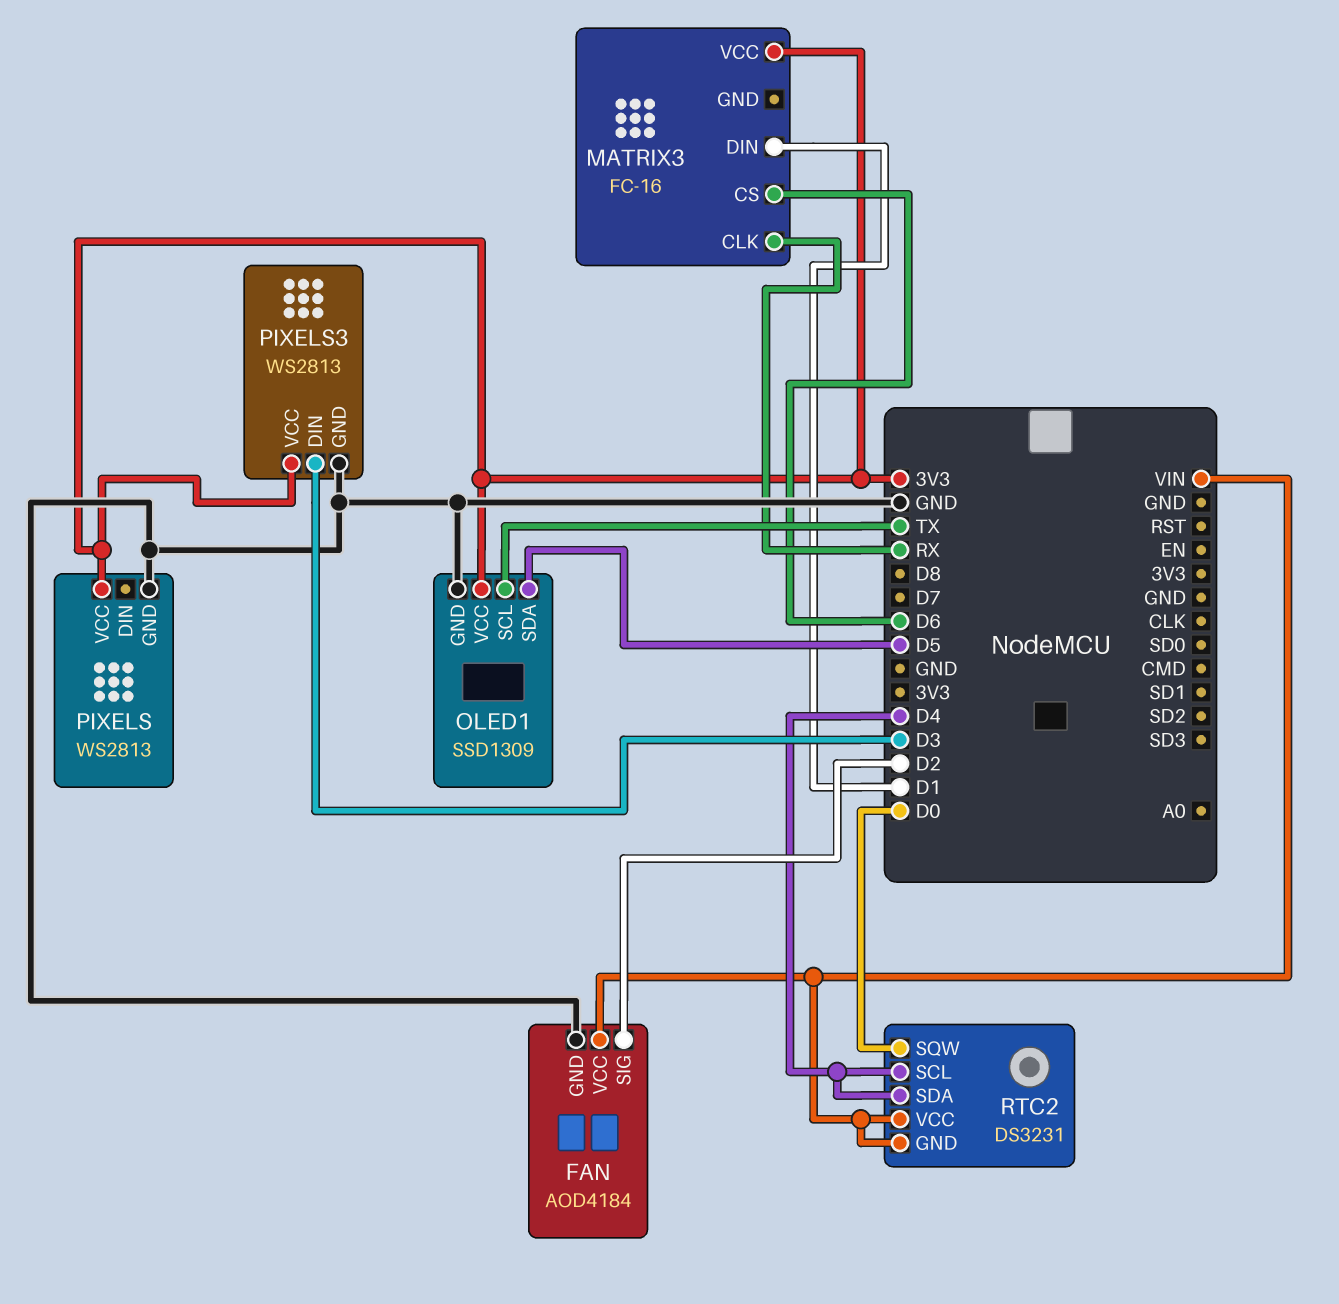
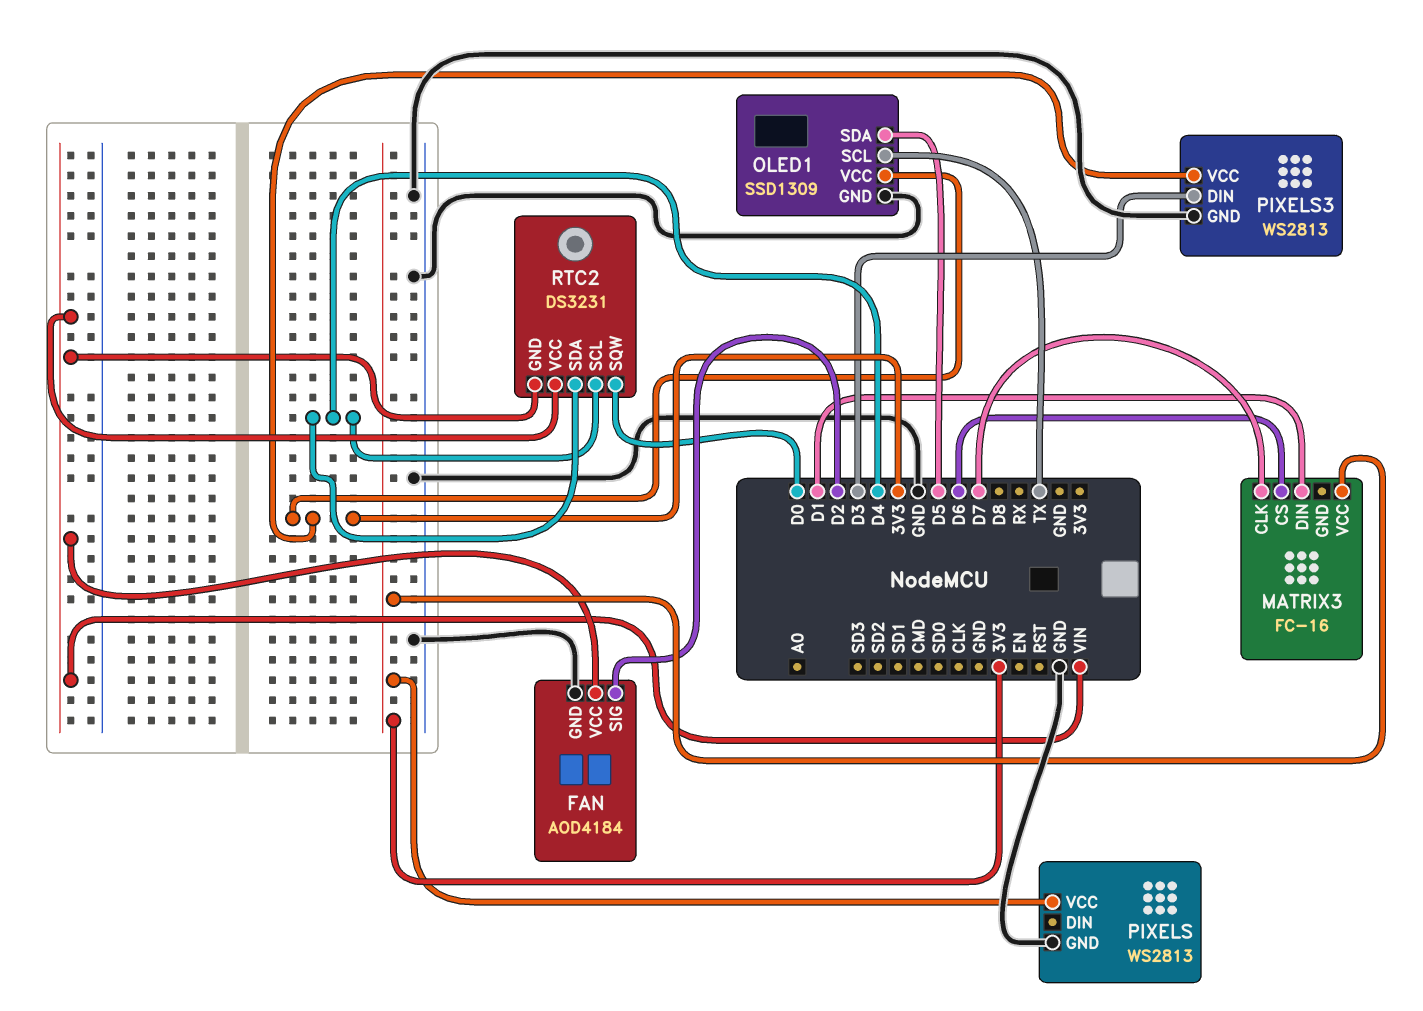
MATRIX3 pin CLK: RX -> D7

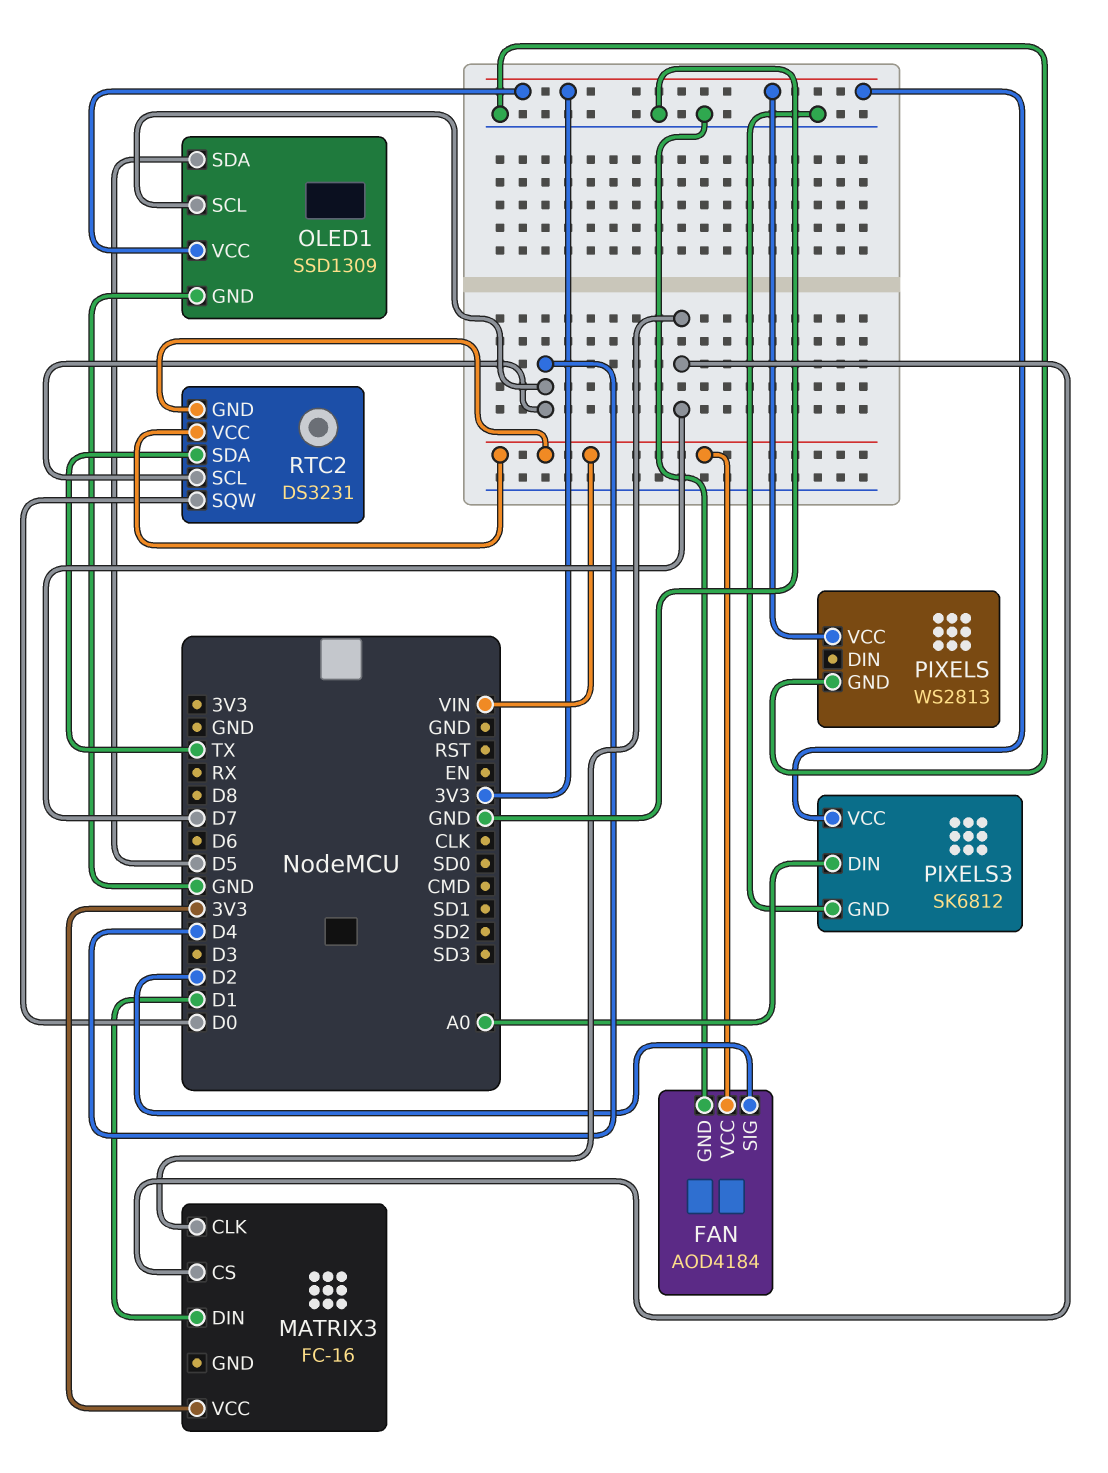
MATRIX3 pin CS: D6 -> D7
OLED1 pin SCL: TX -> D4
PIXELS3: WS2813 -> SK6812
PIXELS3 pin DIN: D3 -> A0
RTC2 pin SDA: D4 -> TX

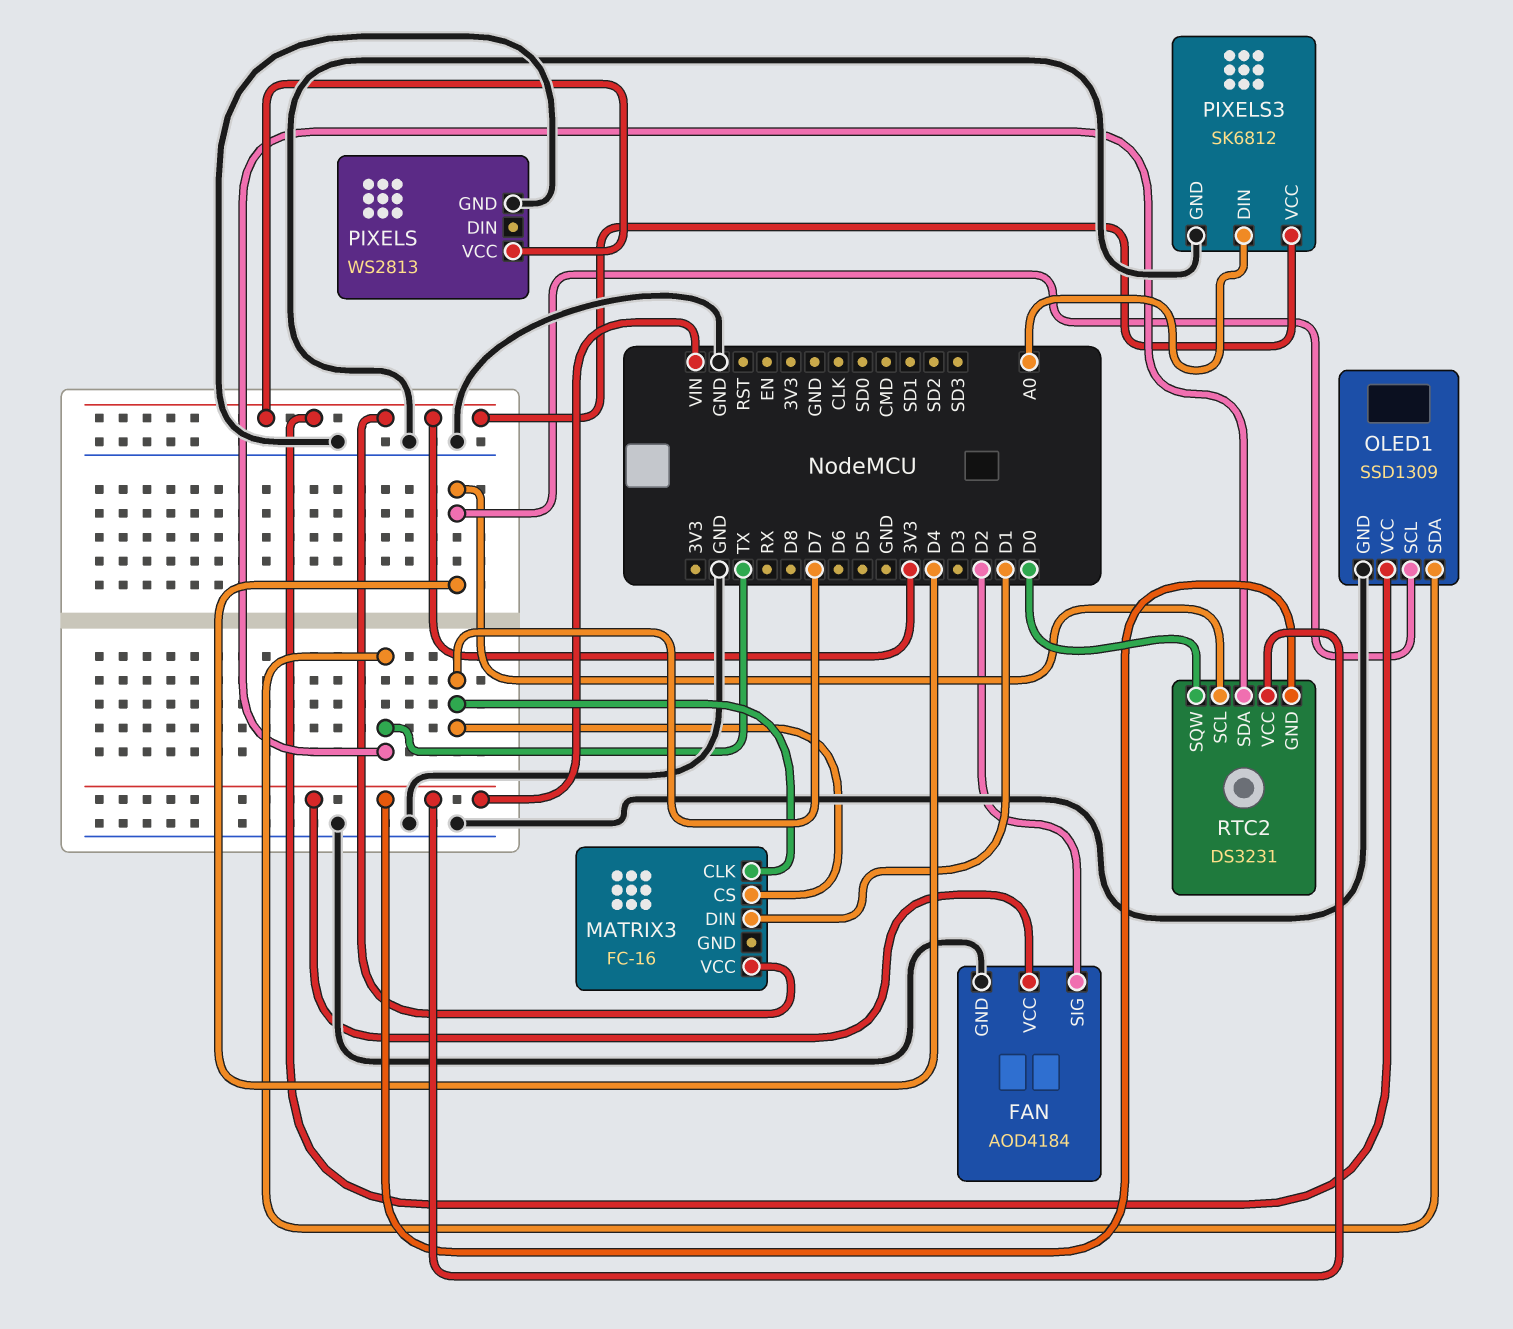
OLED1 pin SDA: D5 -> TX

